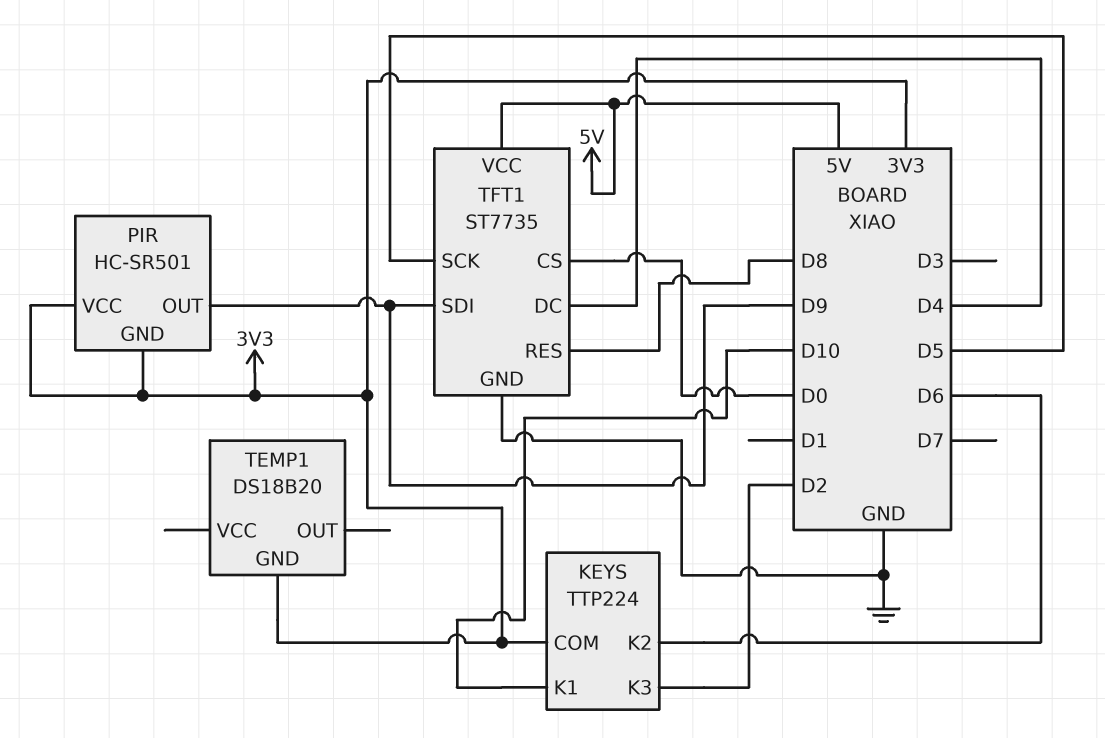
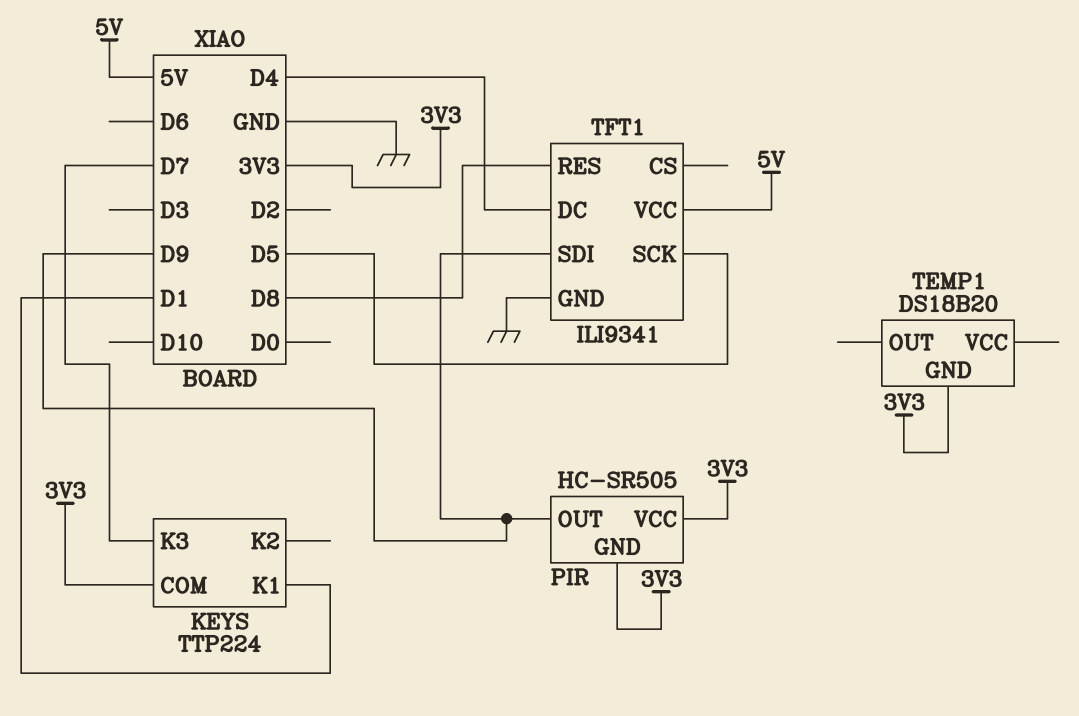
KEYS pin K1: D10 -> D1
KEYS pin K2: D6 -> none
KEYS pin K3: D2 -> D7
PIR: HC-SR501 -> HC-SR505
TFT1: ST7735 -> ILI9341
TFT1 pin CS: D0 -> none

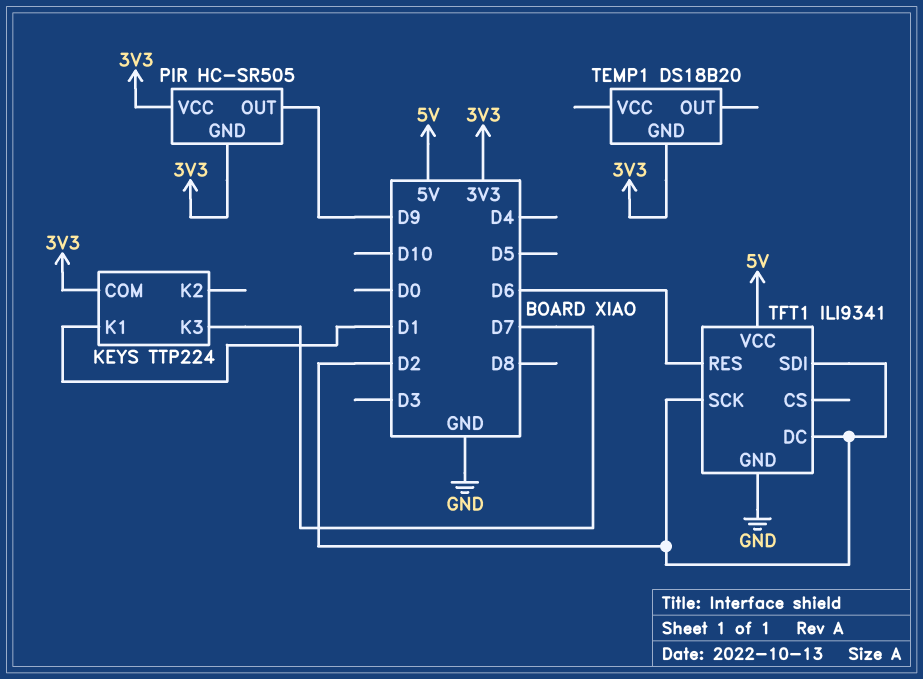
TFT1 pin DC: D4 -> D2
TFT1 pin RES: D8 -> D6
TFT1 pin SCK: D5 -> D2
TFT1 pin SDI: D9 -> D2

